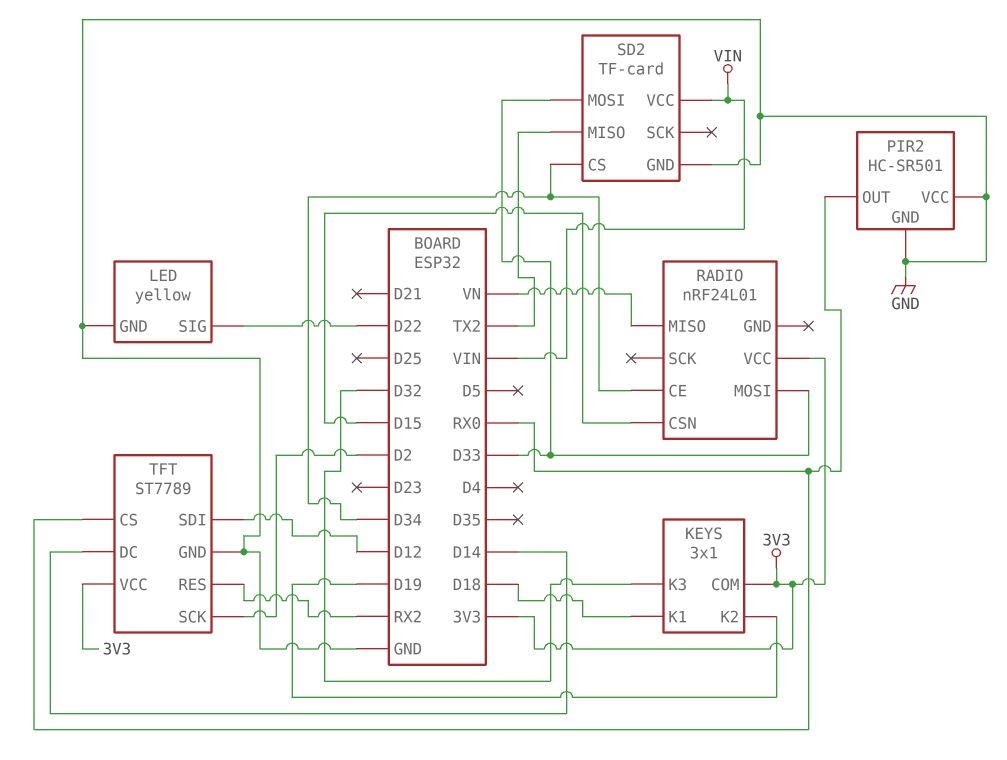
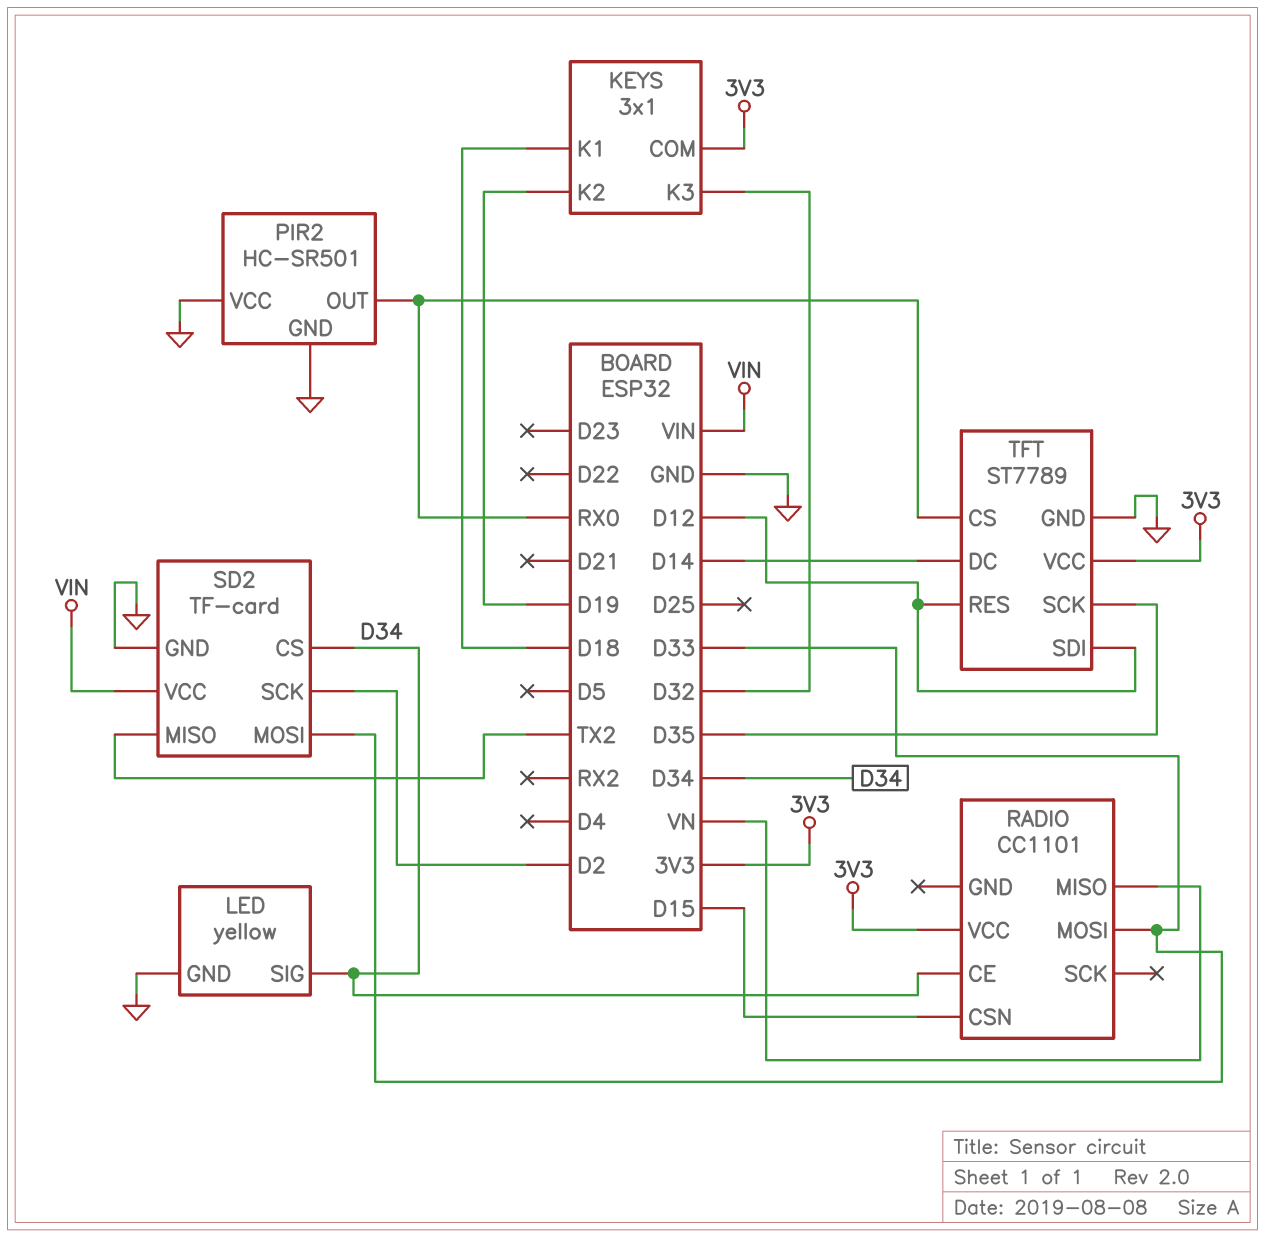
LED pin SIG: D22 -> D34
RADIO: nRF24L01 -> CC1101
SD2 pin SCK: none -> D2
TFT pin RES: RX2 -> D12
TFT pin SCK: D2 -> D35

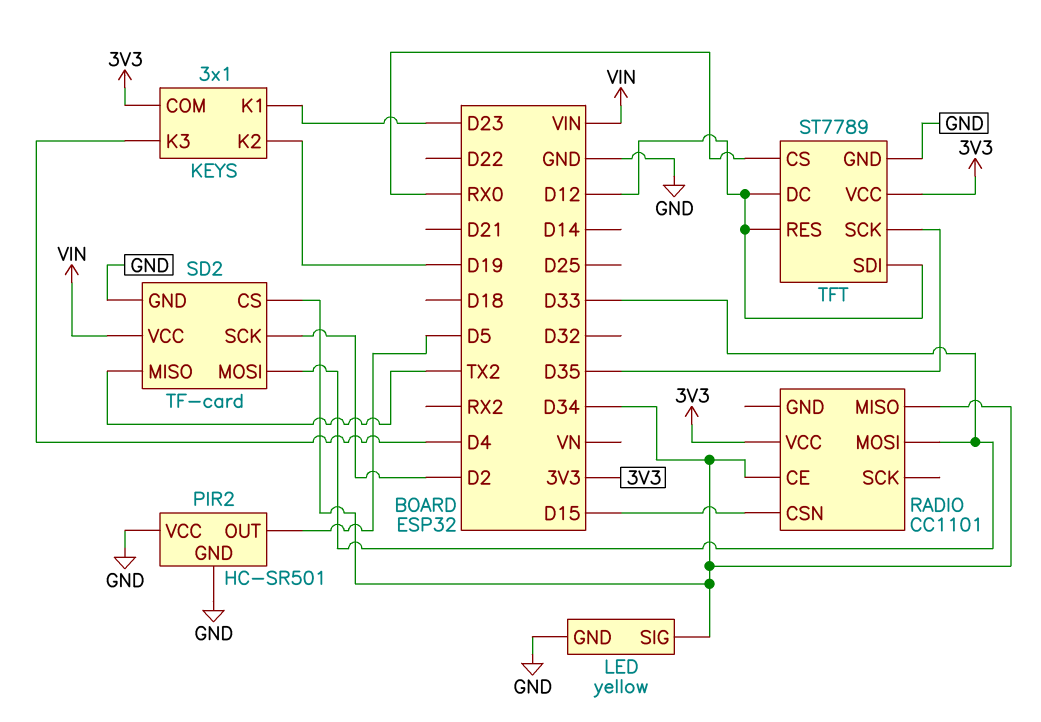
KEYS pin K1: D18 -> D23
KEYS pin K3: D32 -> D4
PIR2 pin OUT: RX0 -> D5
RADIO pin MISO: VN -> D34
TFT pin DC: D14 -> D12

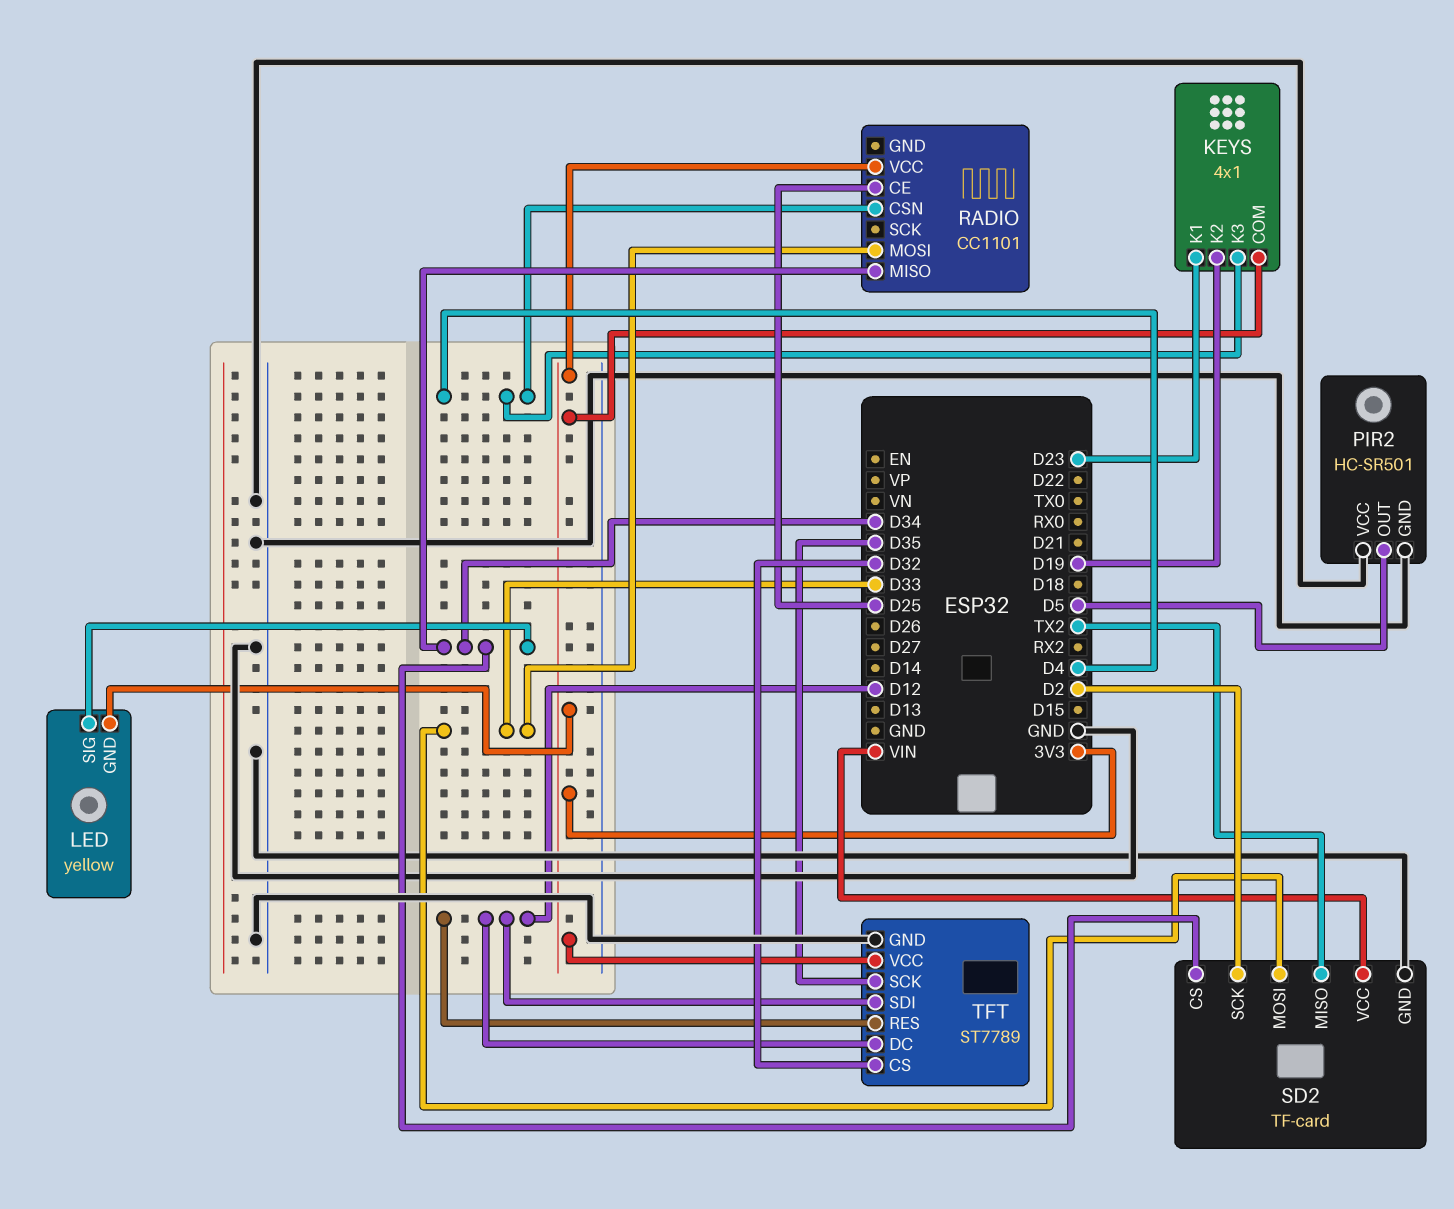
KEYS: 3x1 -> 4x1
LED pin GND: GND -> 3V3
RADIO pin CE: D34 -> D25
RADIO pin CSN: D15 -> D4
TFT pin CS: RX0 -> D32

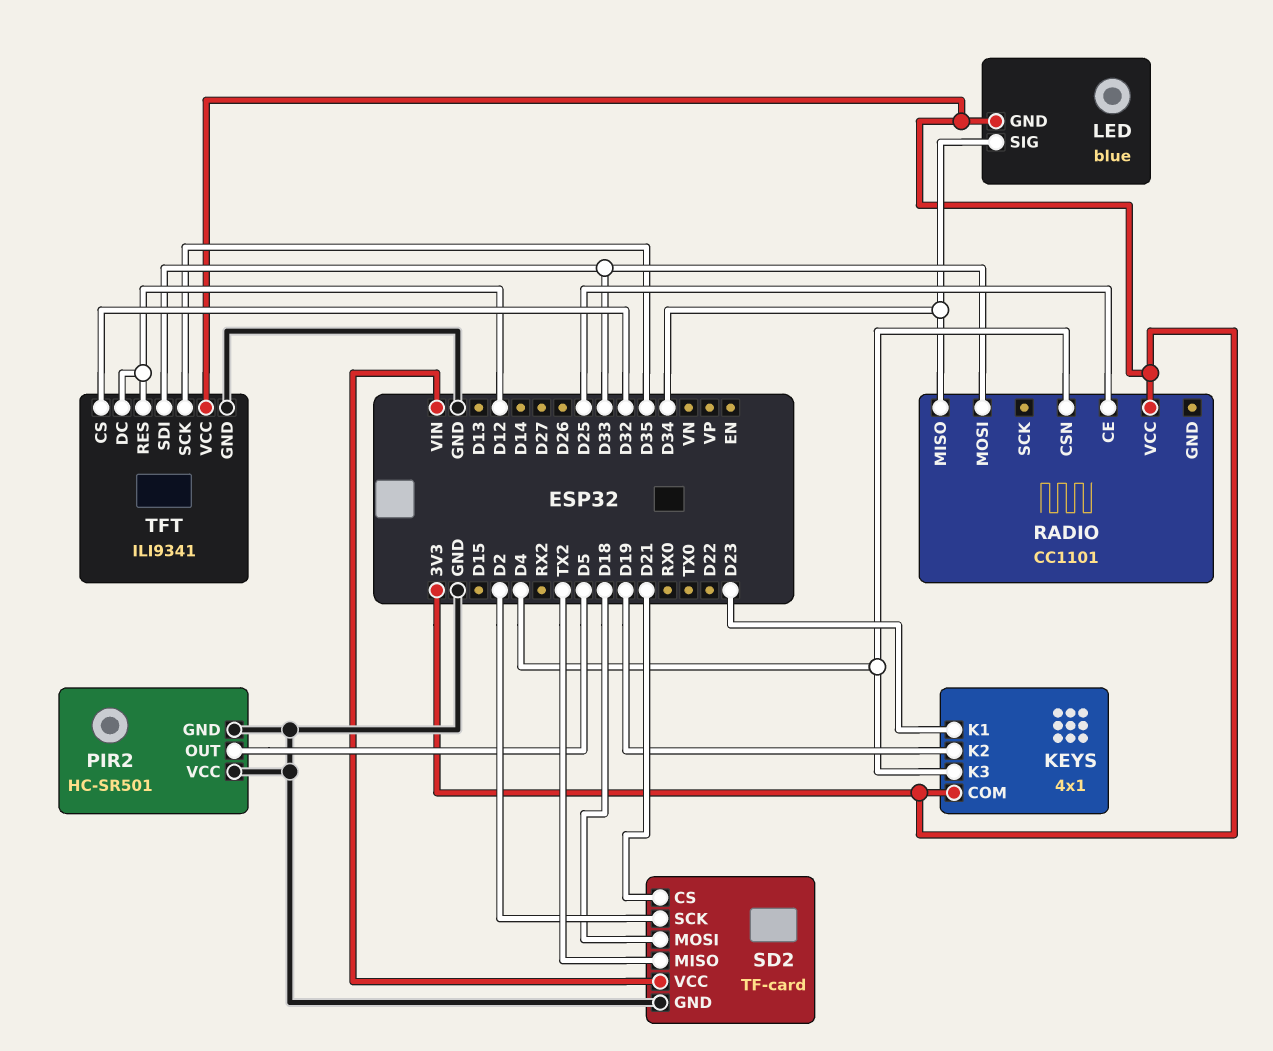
LED: yellow -> blue
SD2 pin CS: D34 -> D21
SD2 pin MOSI: D33 -> D18
TFT: ST7789 -> ILI9341
TFT pin SDI: D12 -> D33

